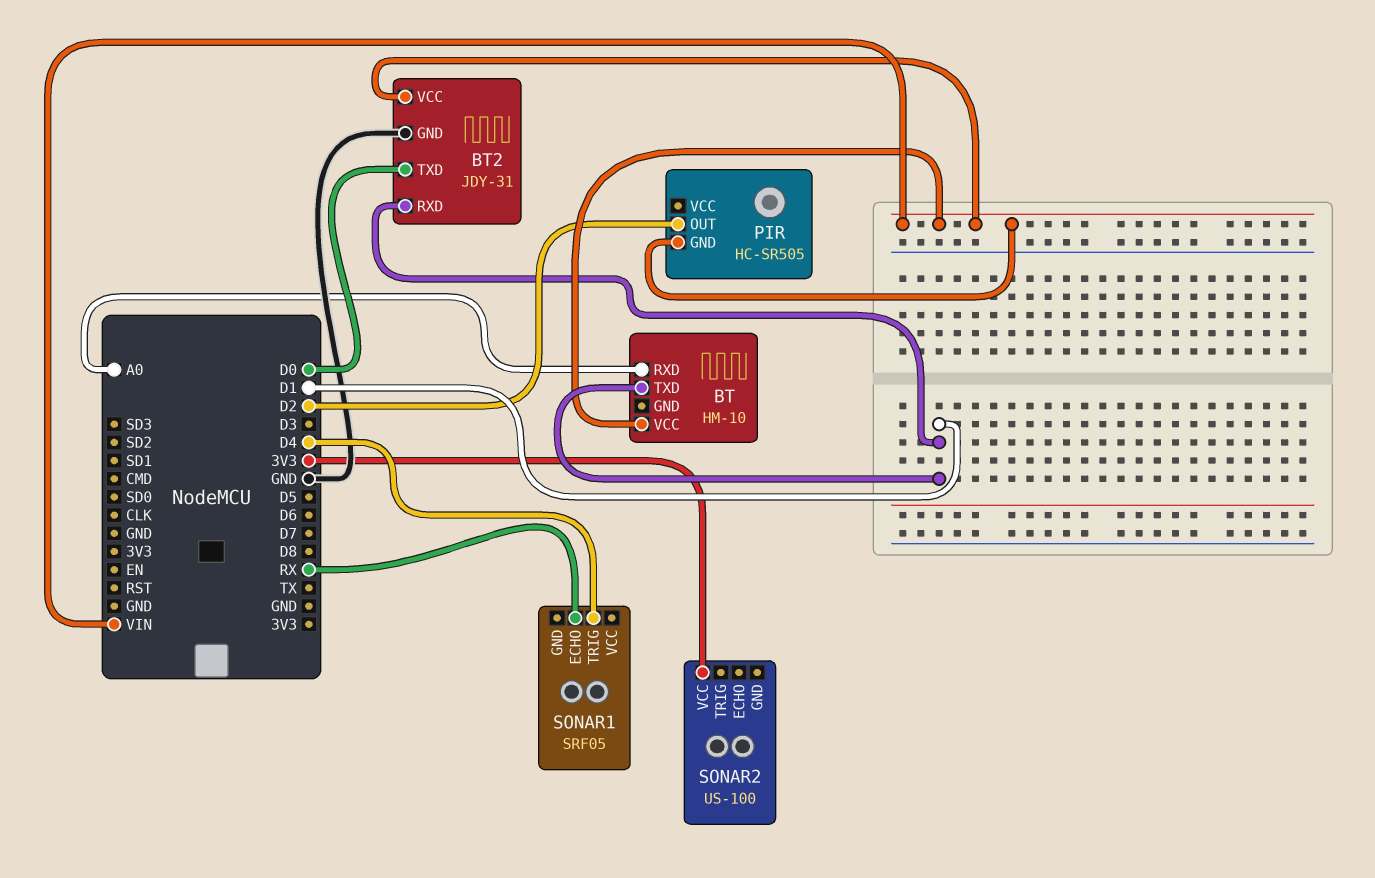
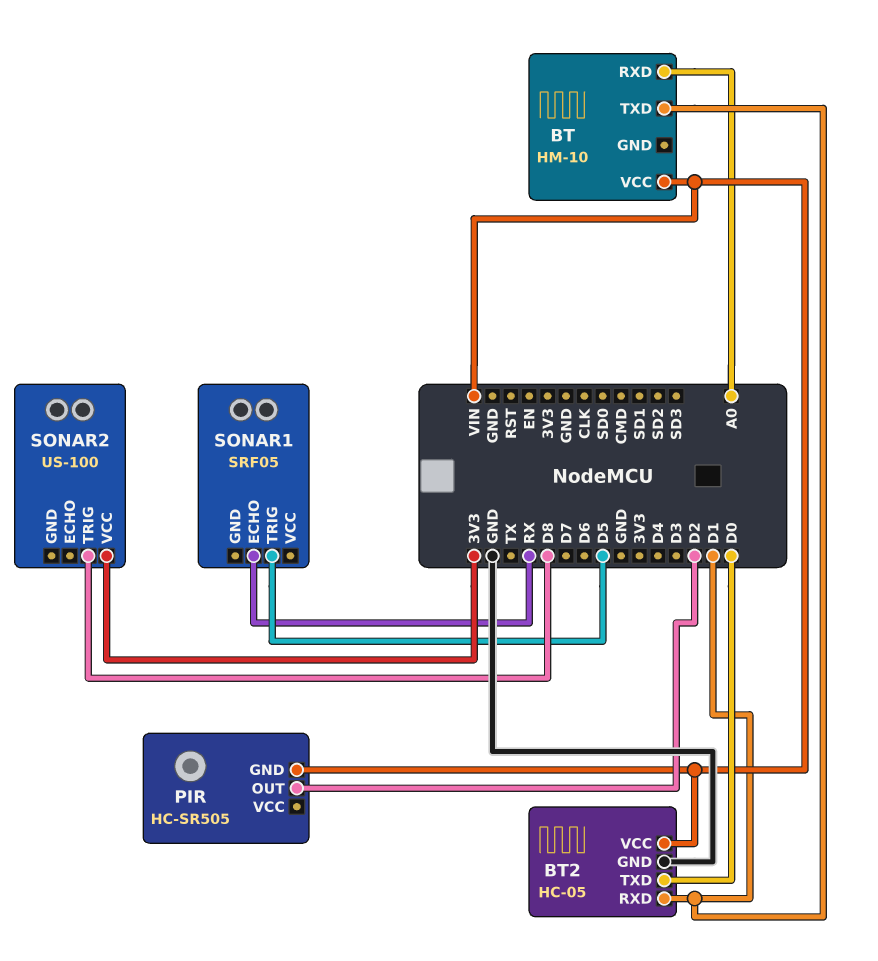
BT2: JDY-31 -> HC-05
SONAR1 pin TRIG: D4 -> D5
SONAR2 pin TRIG: none -> D8

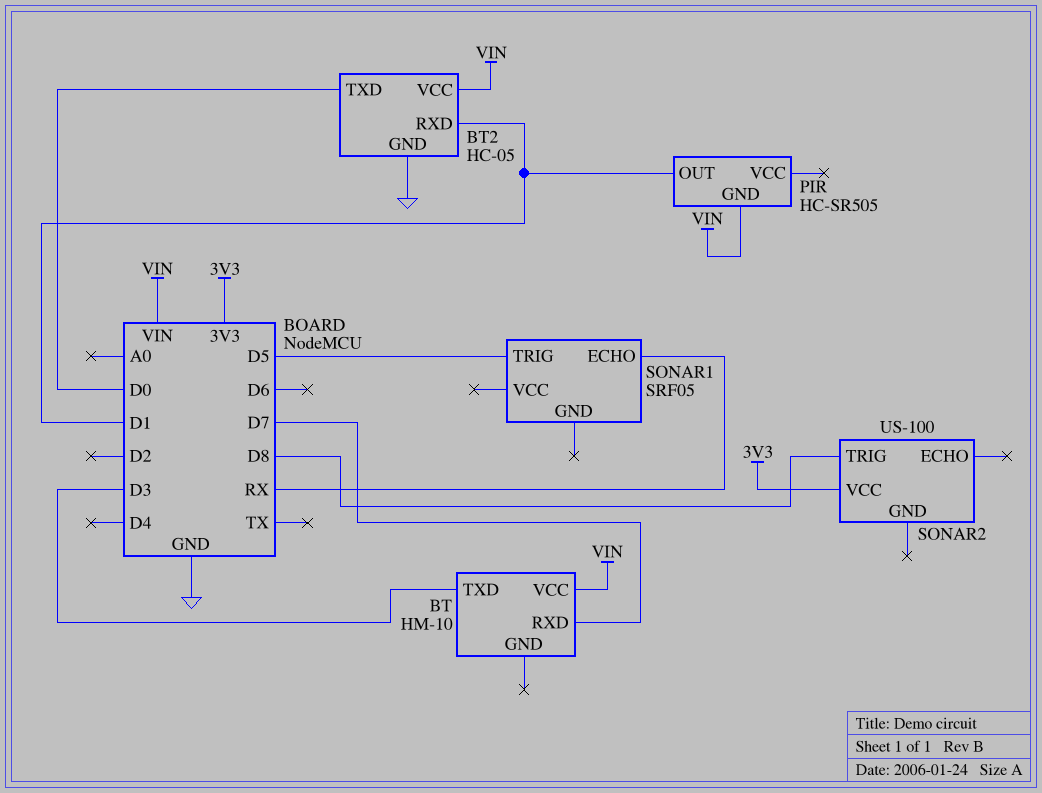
BT pin RXD: A0 -> D7
BT pin TXD: D1 -> D3
PIR pin OUT: D2 -> D1

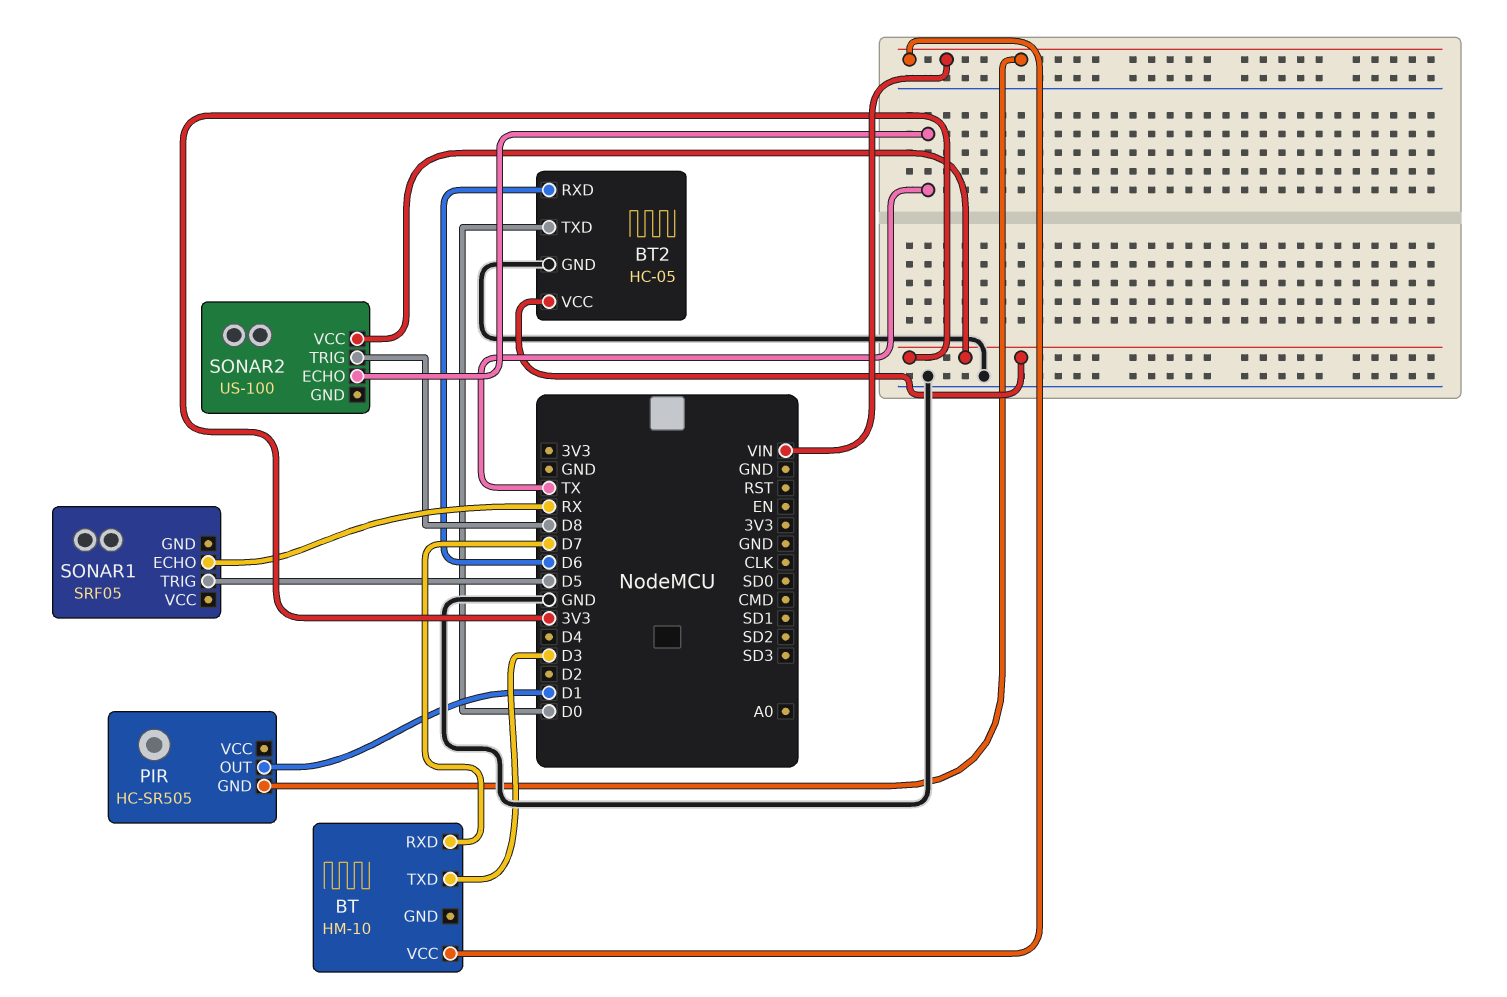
BT2 pin RXD: D1 -> D6
BT2 pin VCC: VIN -> 3V3
SONAR2 pin ECHO: none -> TX

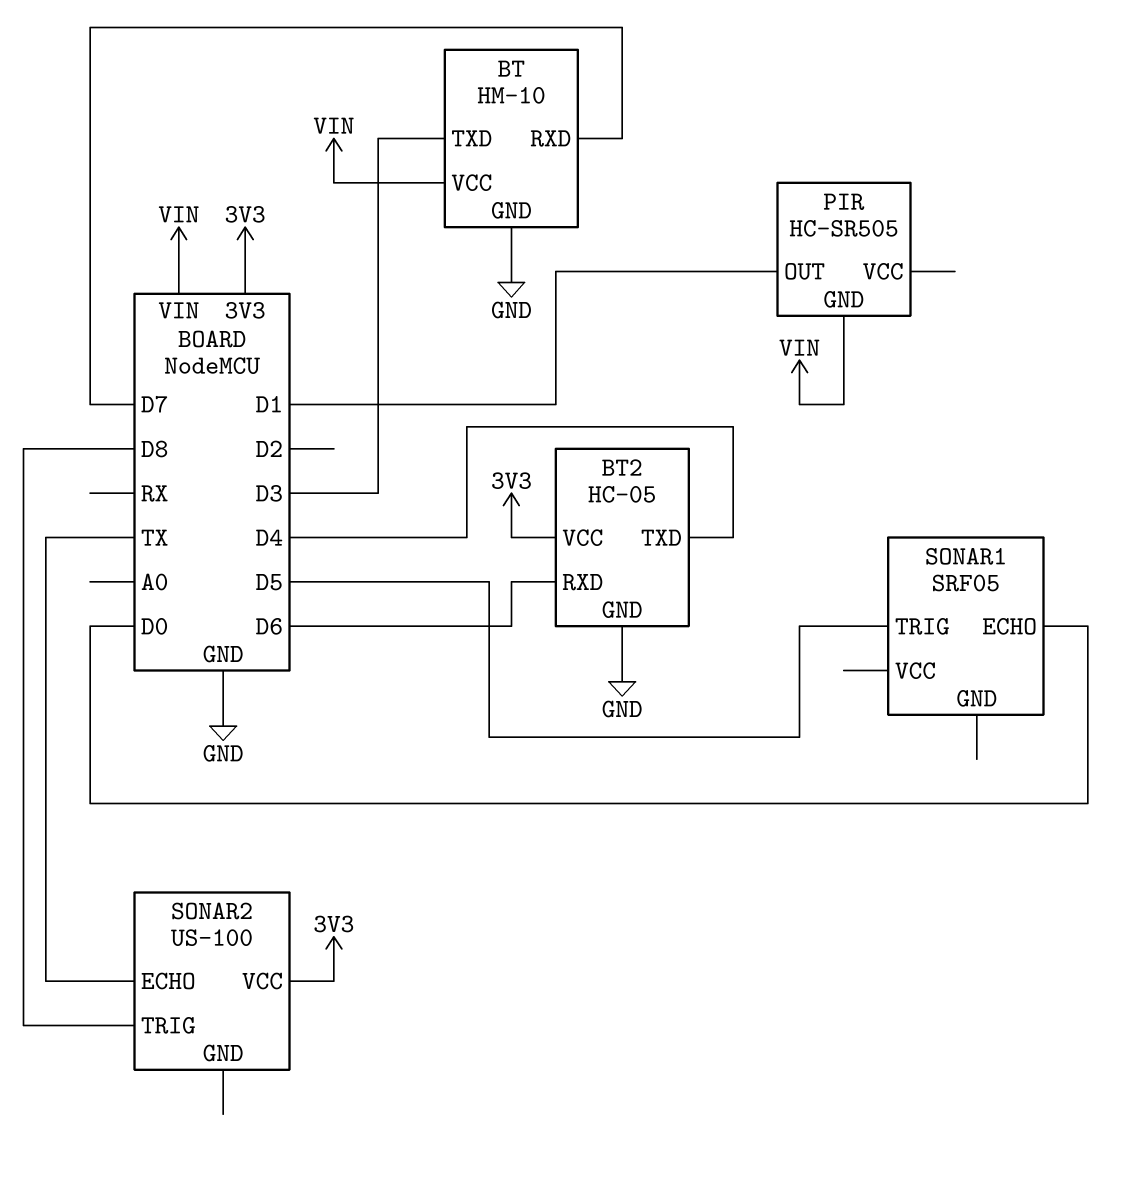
BT pin GND: none -> GND
BT2 pin TXD: D0 -> D4
SONAR1 pin ECHO: RX -> D0

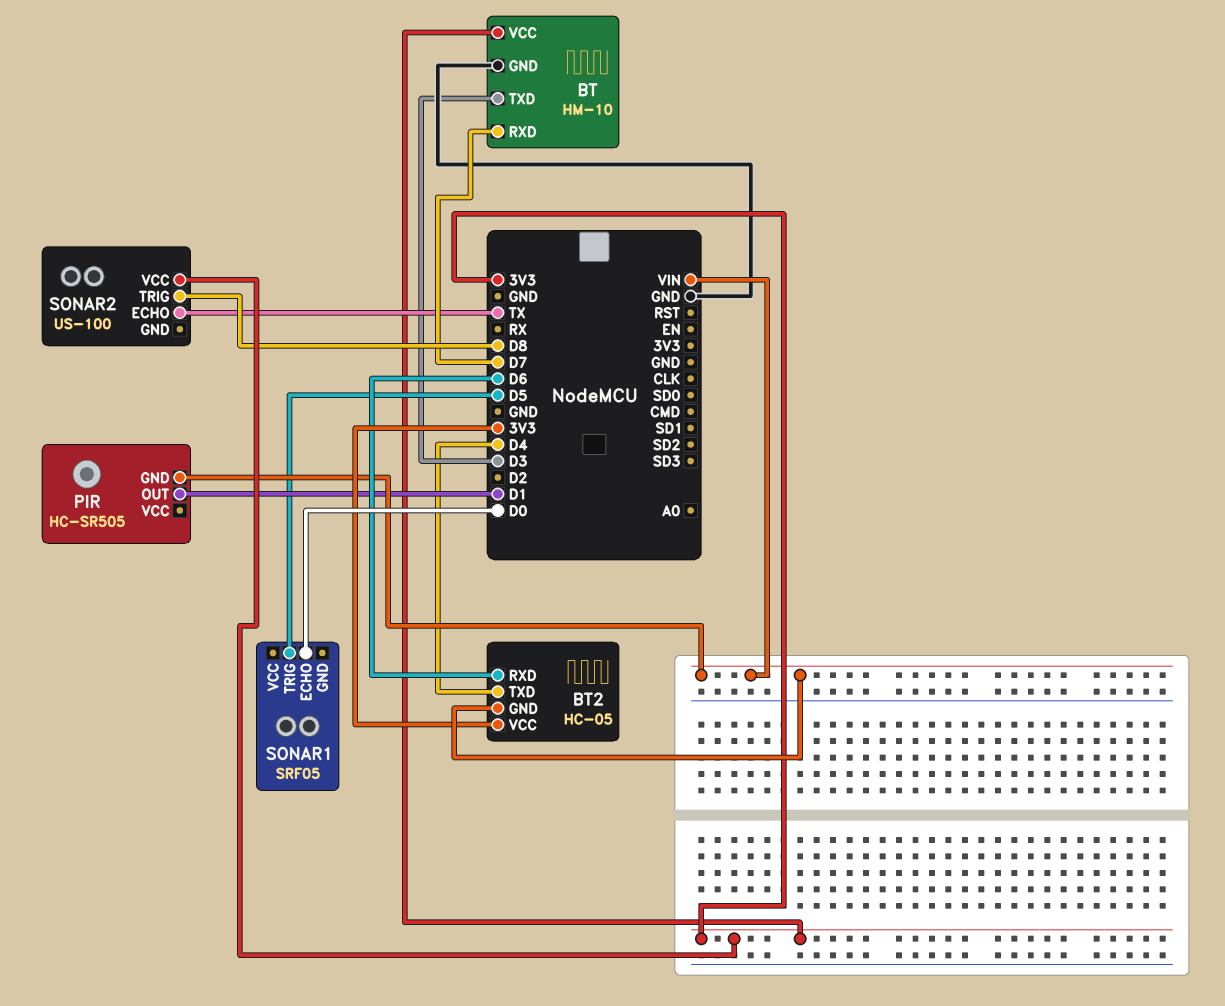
BT pin VCC: VIN -> 3V3
BT2 pin GND: GND -> VIN

